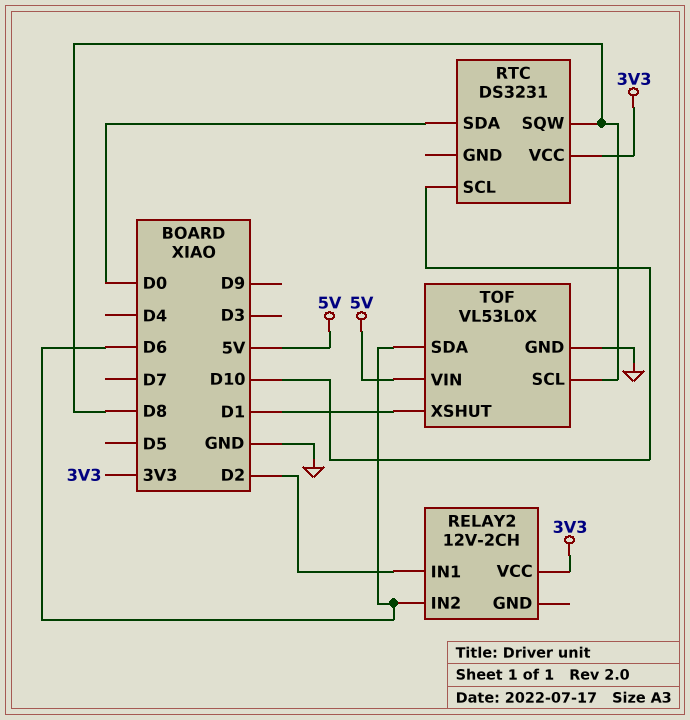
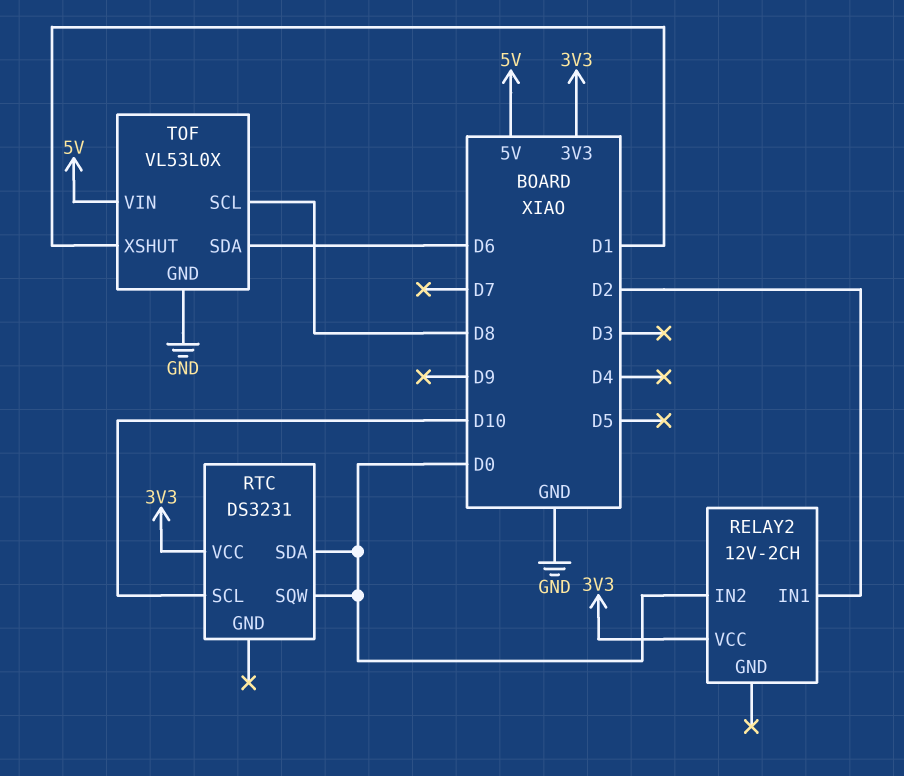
RELAY2 pin IN2: D6 -> D0
RTC pin SQW: D8 -> D0

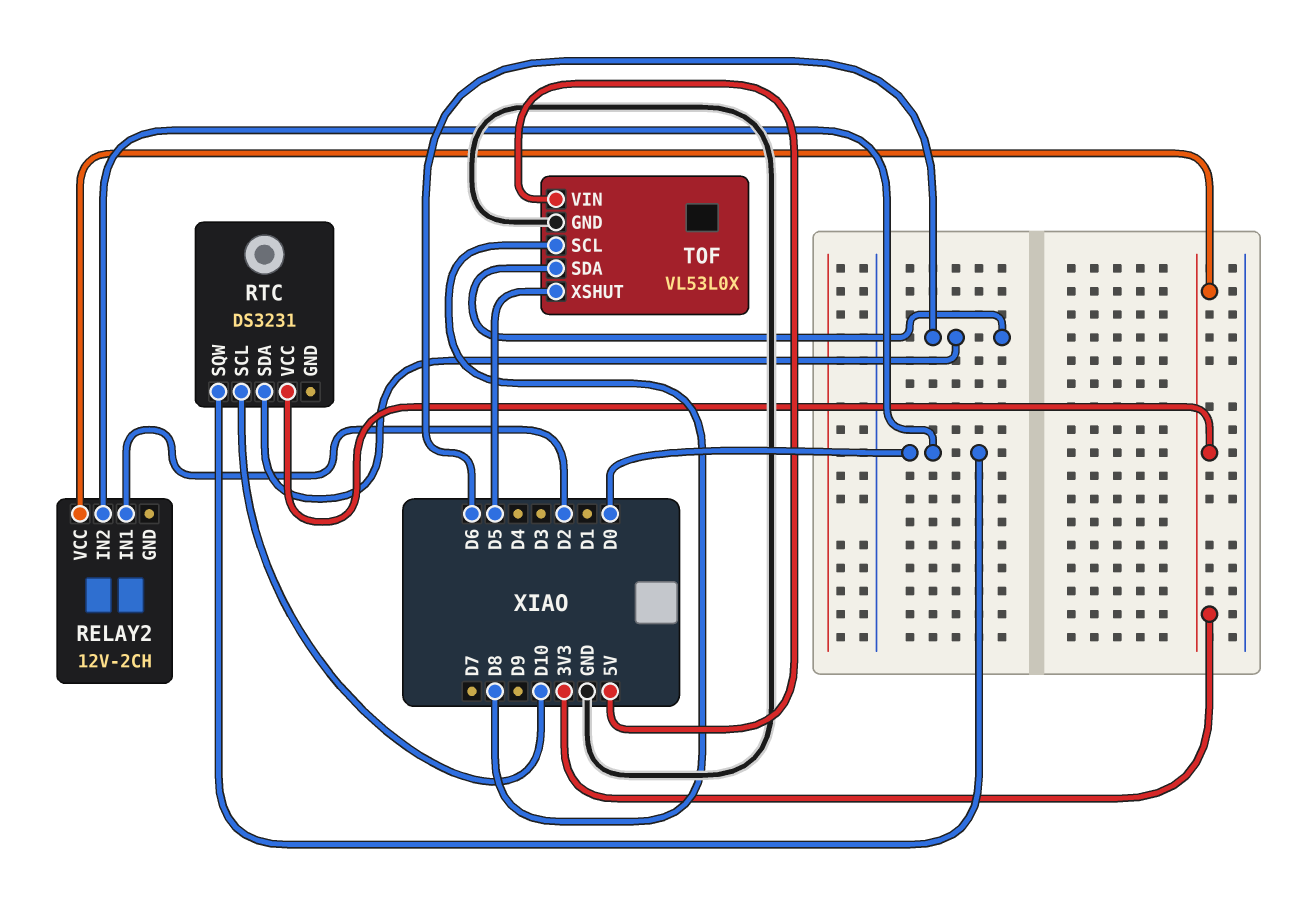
RTC pin SDA: D0 -> D6
TOF pin XSHUT: D1 -> D5

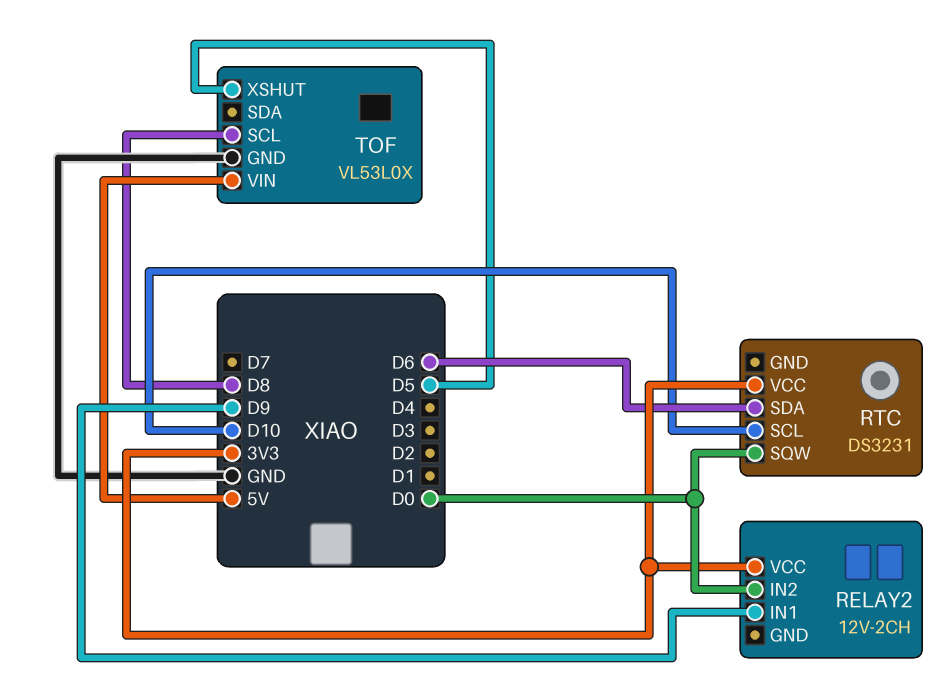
RELAY2 pin IN1: D2 -> D9
TOF pin SDA: D6 -> none

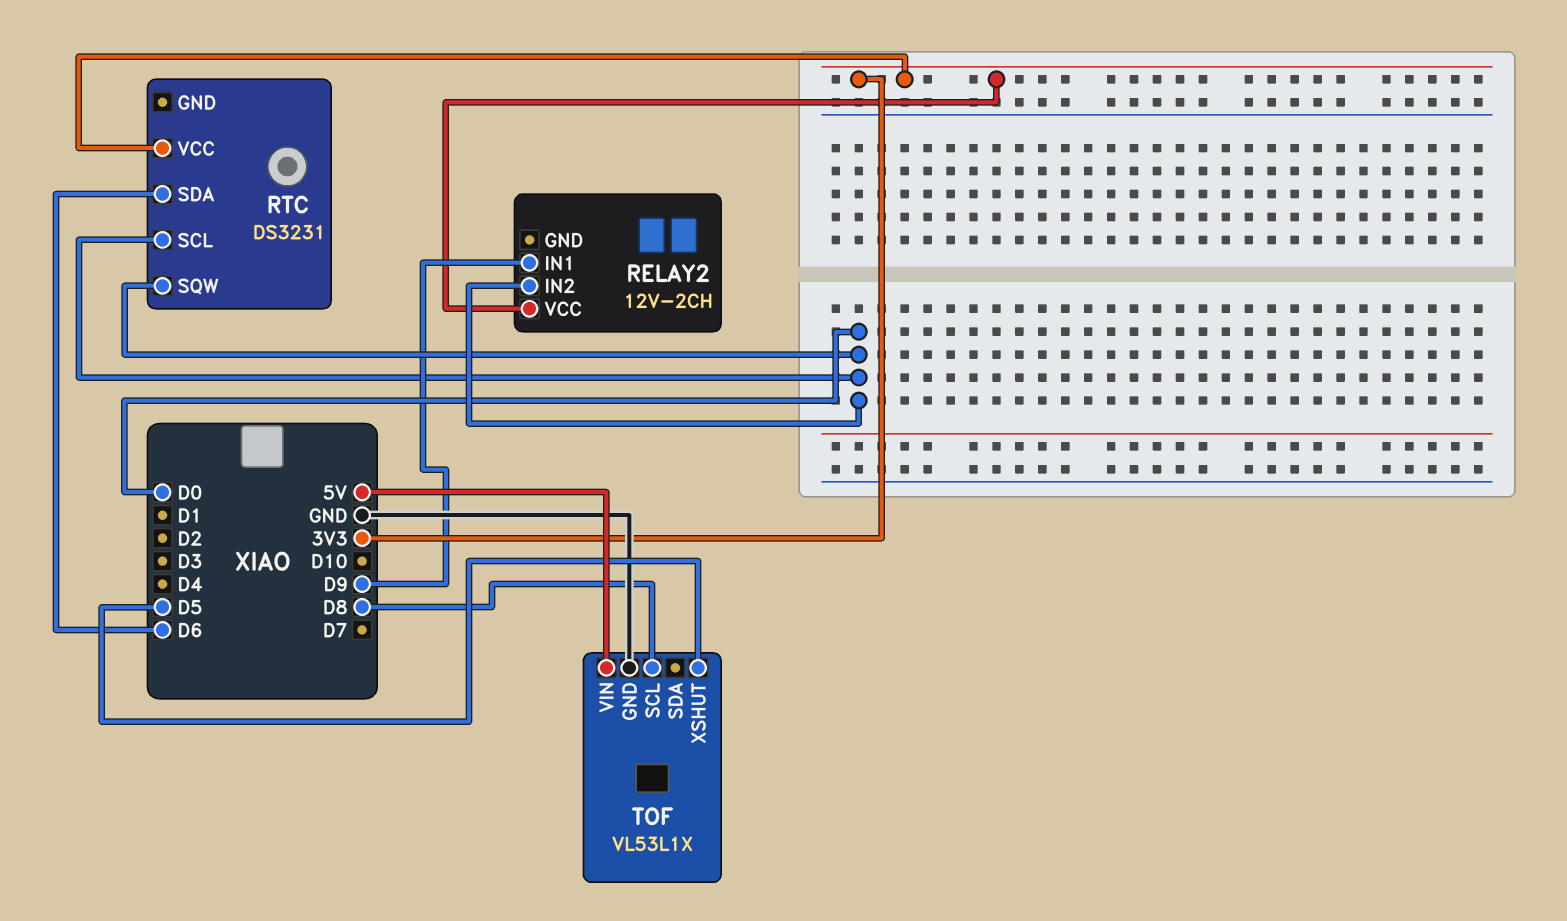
RTC pin SCL: D10 -> D0
TOF: VL53L0X -> VL53L1X

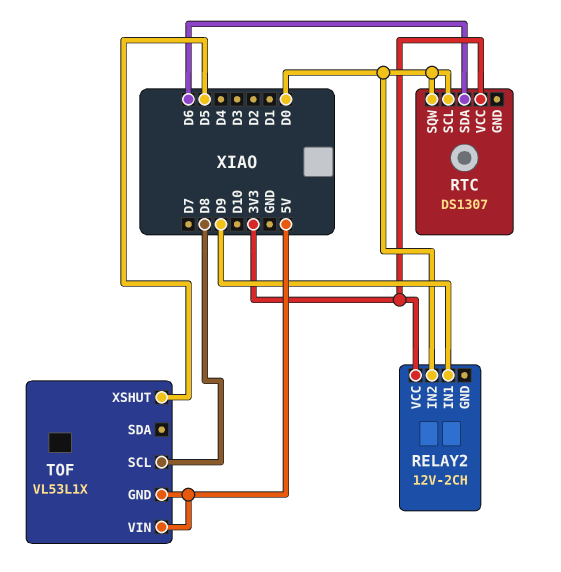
RTC: DS3231 -> DS1307
TOF pin GND: GND -> 5V

